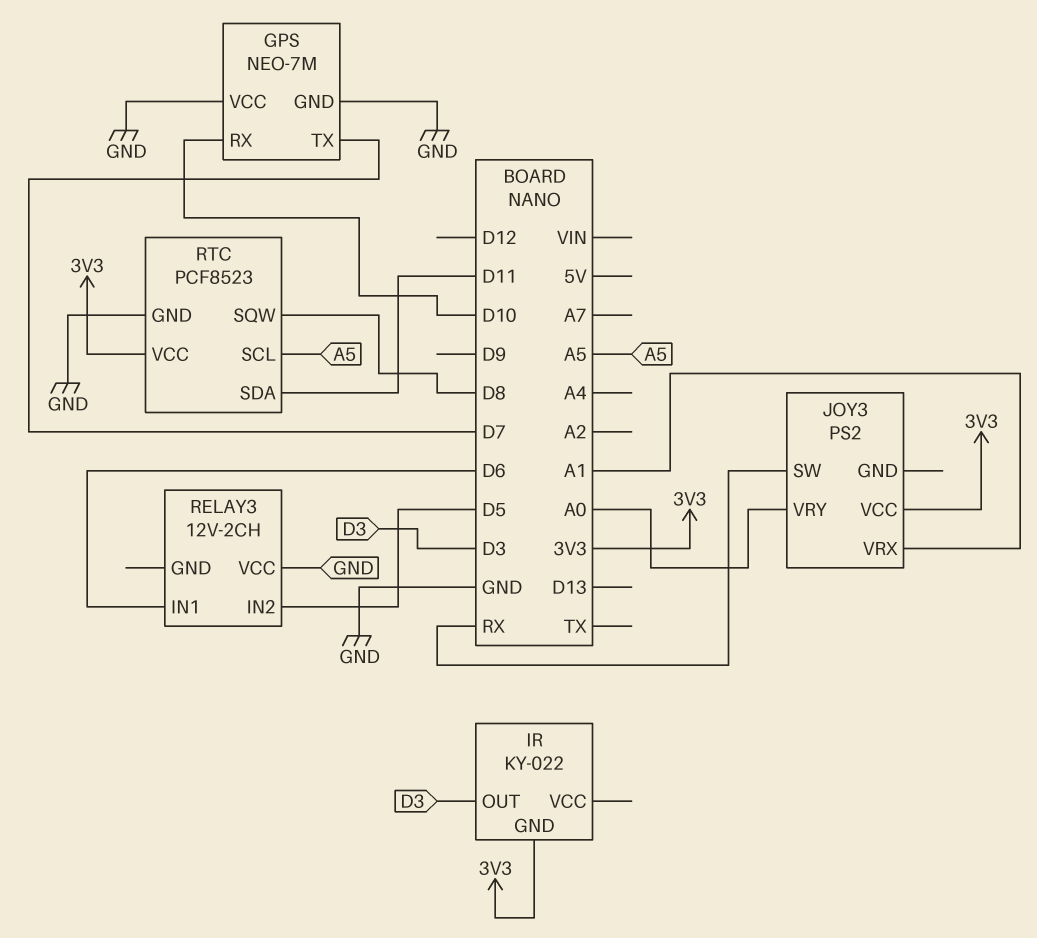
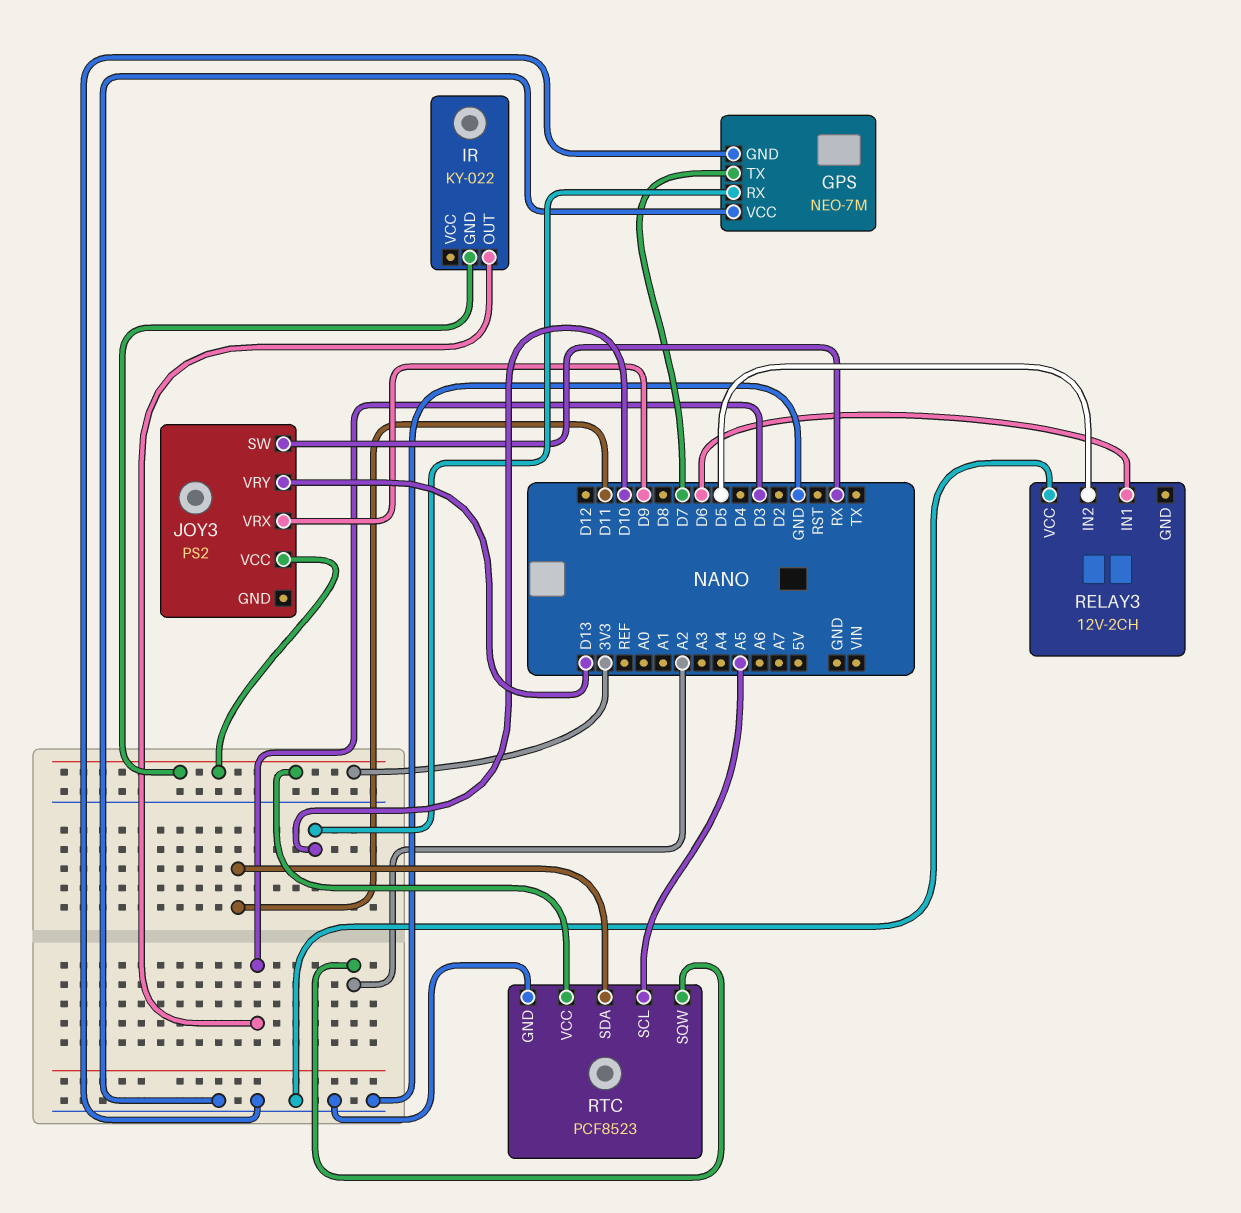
JOY3 pin VRX: A1 -> D9
JOY3 pin VRY: A0 -> D13
RTC pin SQW: D8 -> A2

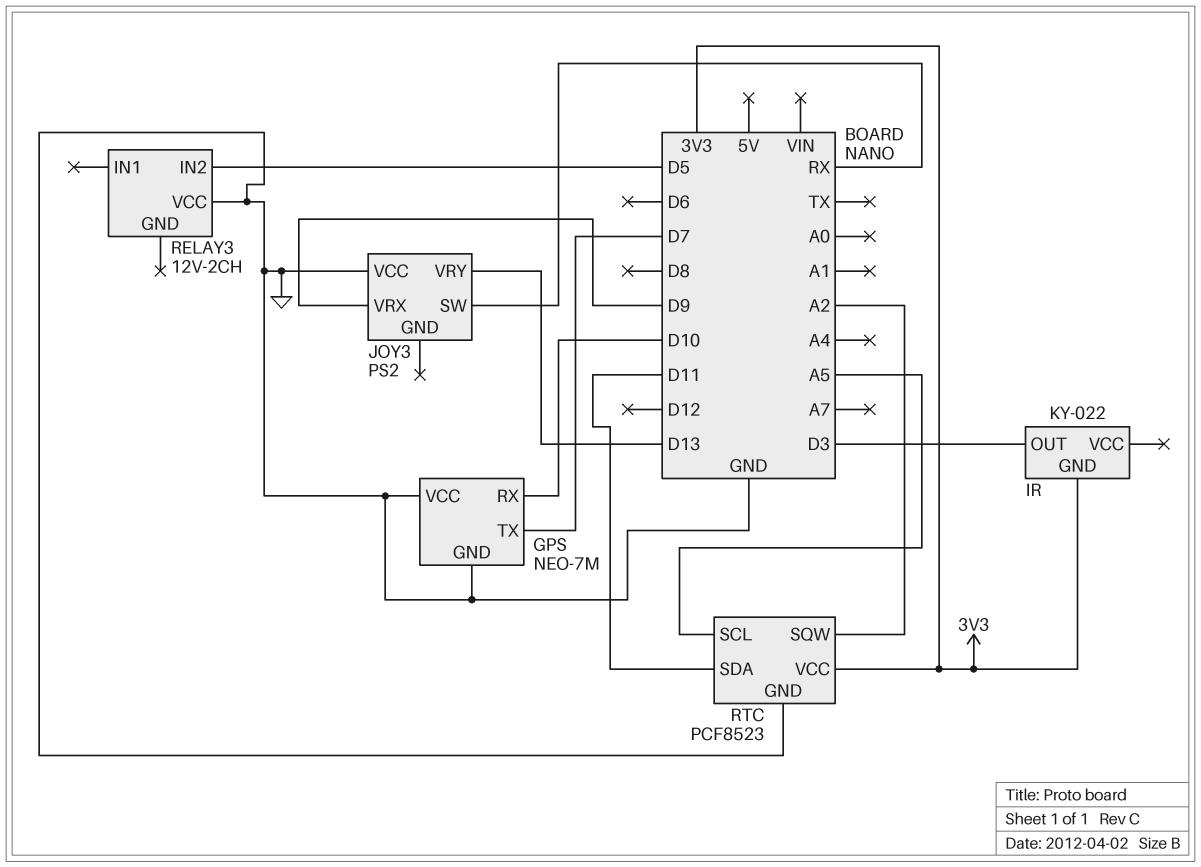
JOY3 pin VCC: 3V3 -> GND
RELAY3 pin IN1: D6 -> none

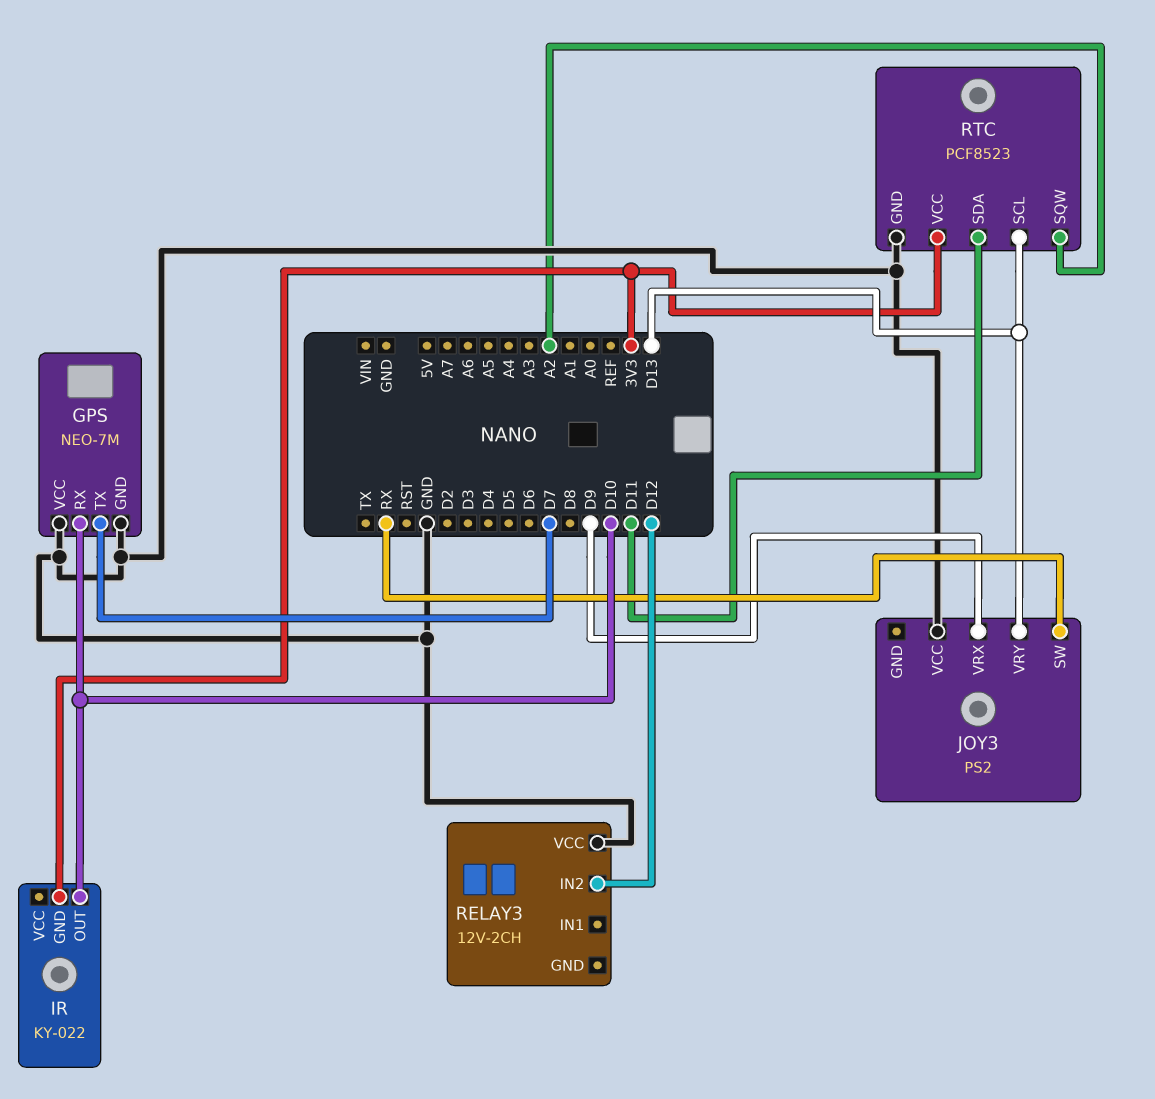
IR pin OUT: D3 -> D10
RELAY3 pin IN2: D5 -> D12
RTC pin SCL: A5 -> D13

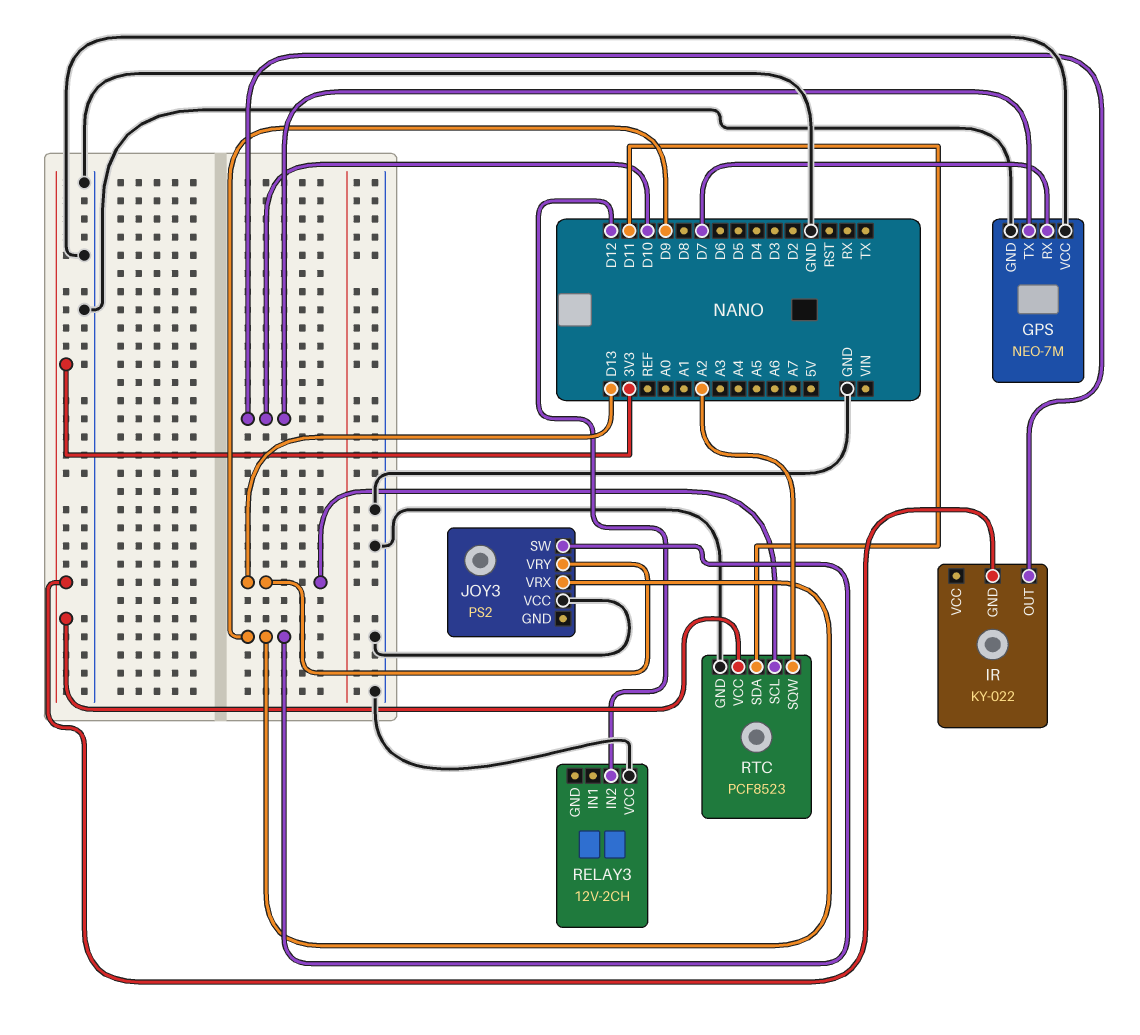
GPS pin RX: D10 -> D7
GPS pin TX: D7 -> D10
JOY3 pin SW: RX -> D9

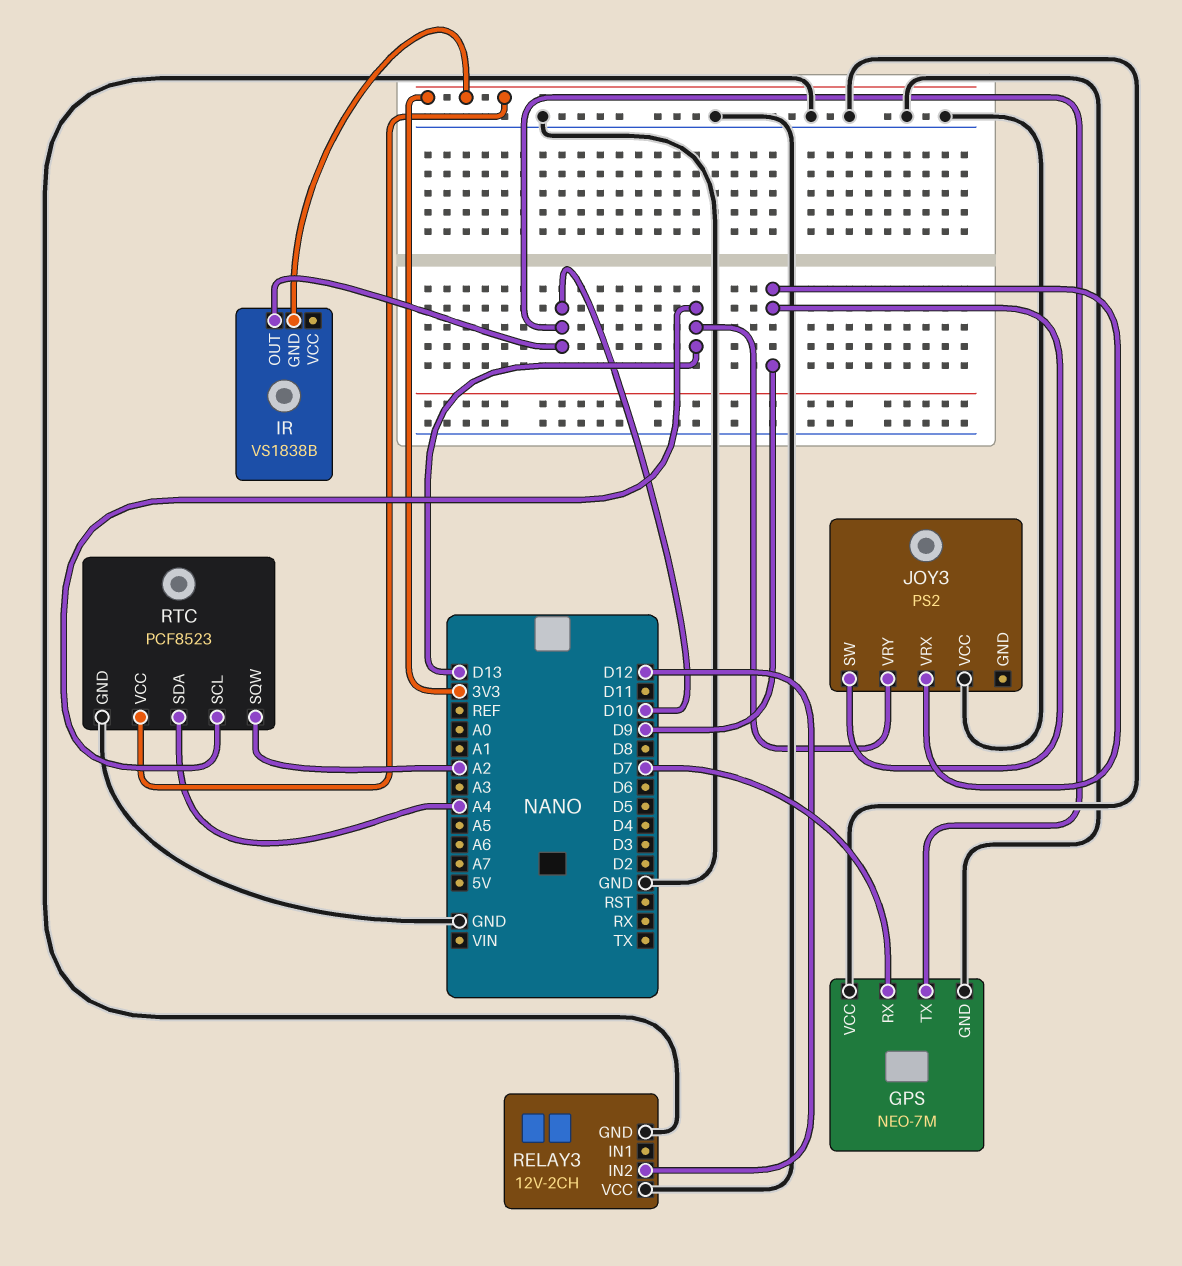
IR: KY-022 -> VS1838B
RELAY3 pin GND: none -> GND
RTC pin SDA: D11 -> A4

